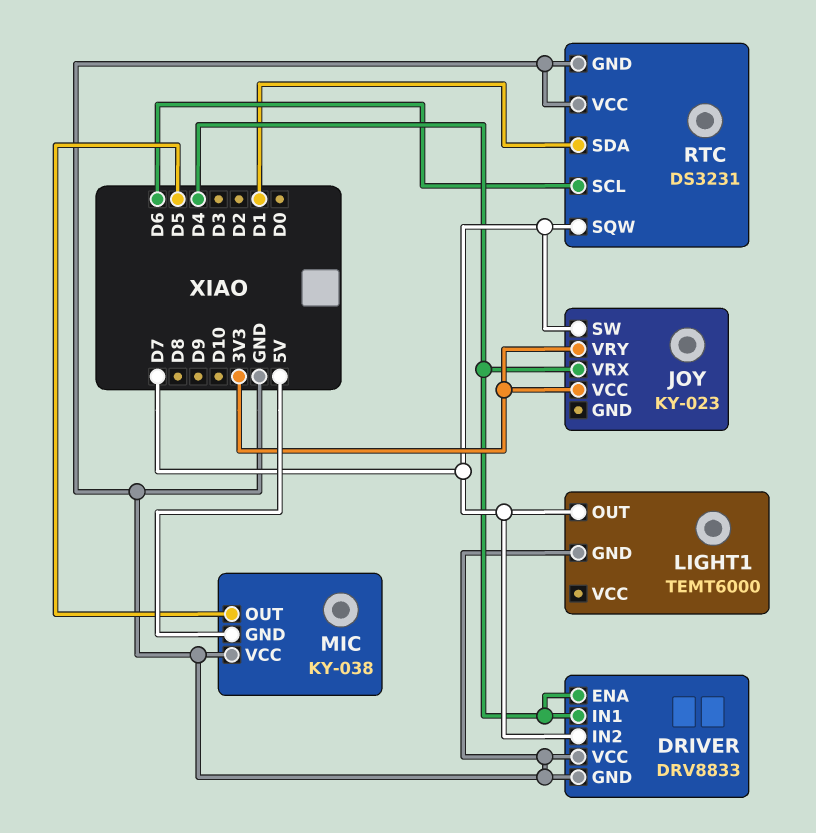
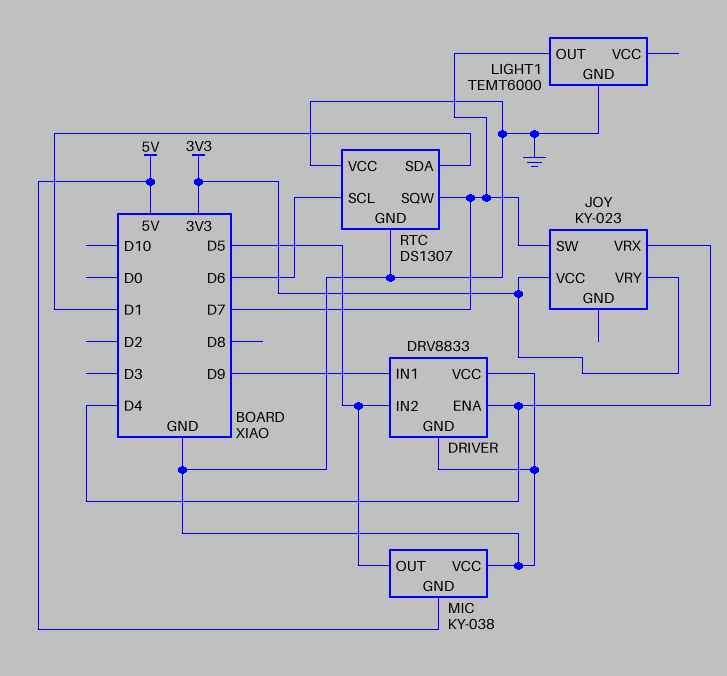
DRIVER pin IN1: D4 -> D9
DRIVER pin IN2: D7 -> D5
RTC: DS3231 -> DS1307

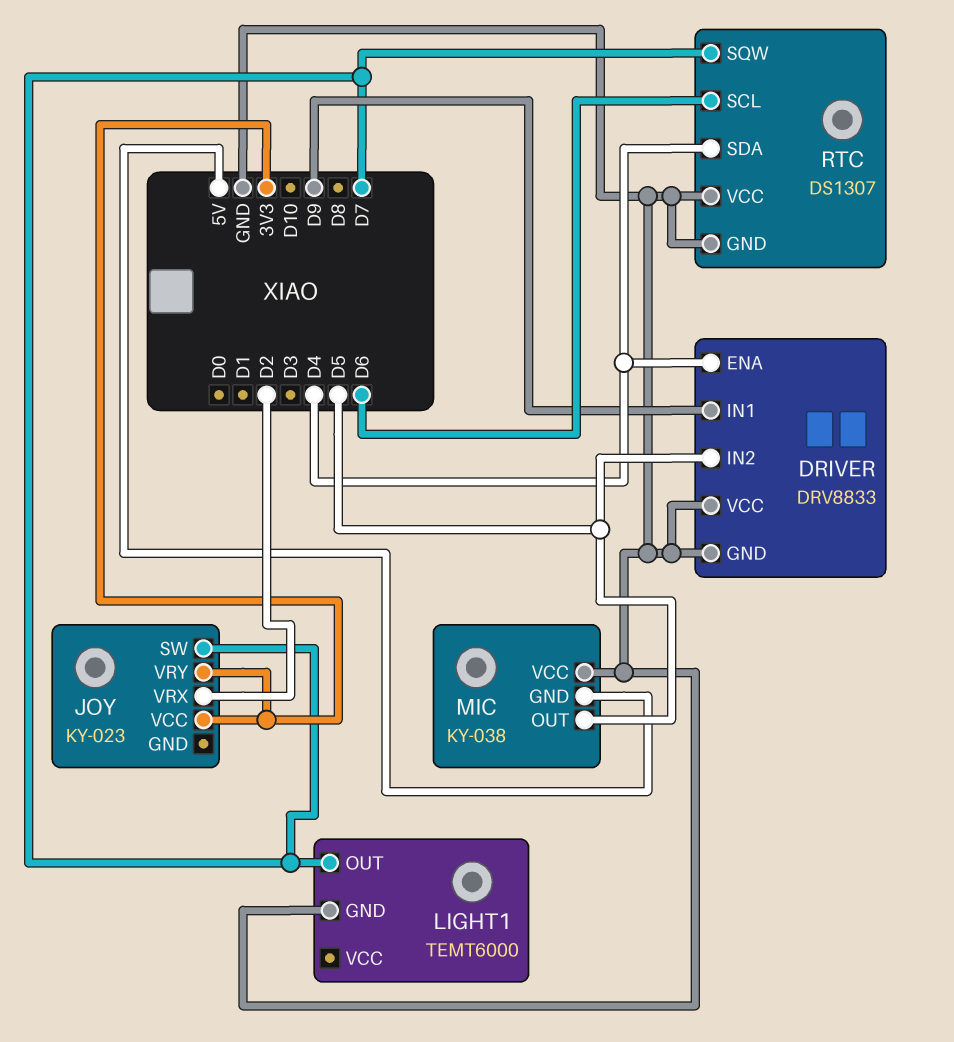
JOY pin VRX: D4 -> D2
RTC pin SDA: D1 -> D4

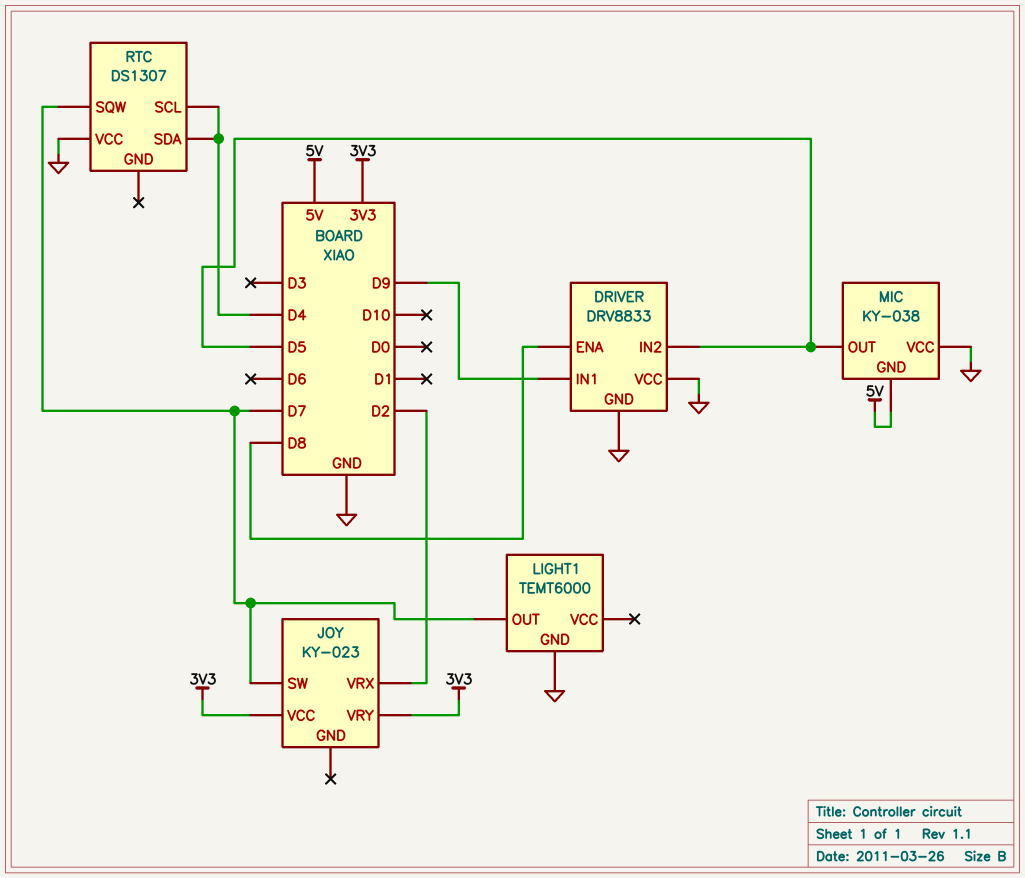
DRIVER pin ENA: D4 -> D8
RTC pin GND: GND -> none
RTC pin SCL: D6 -> D4

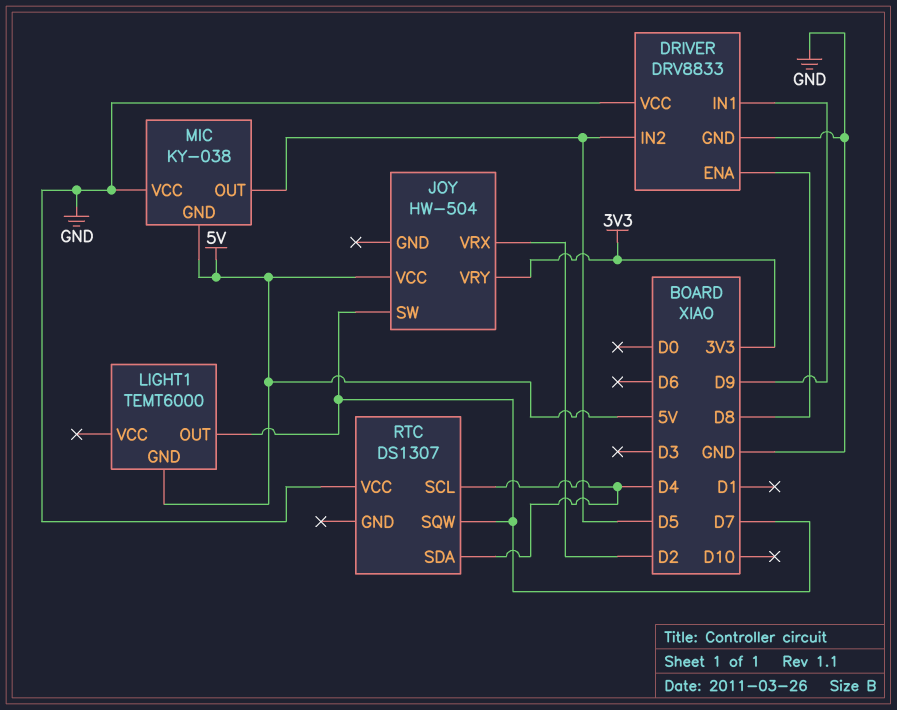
JOY: KY-023 -> HW-504
JOY pin VCC: 3V3 -> 5V
LIGHT1 pin GND: GND -> 5V

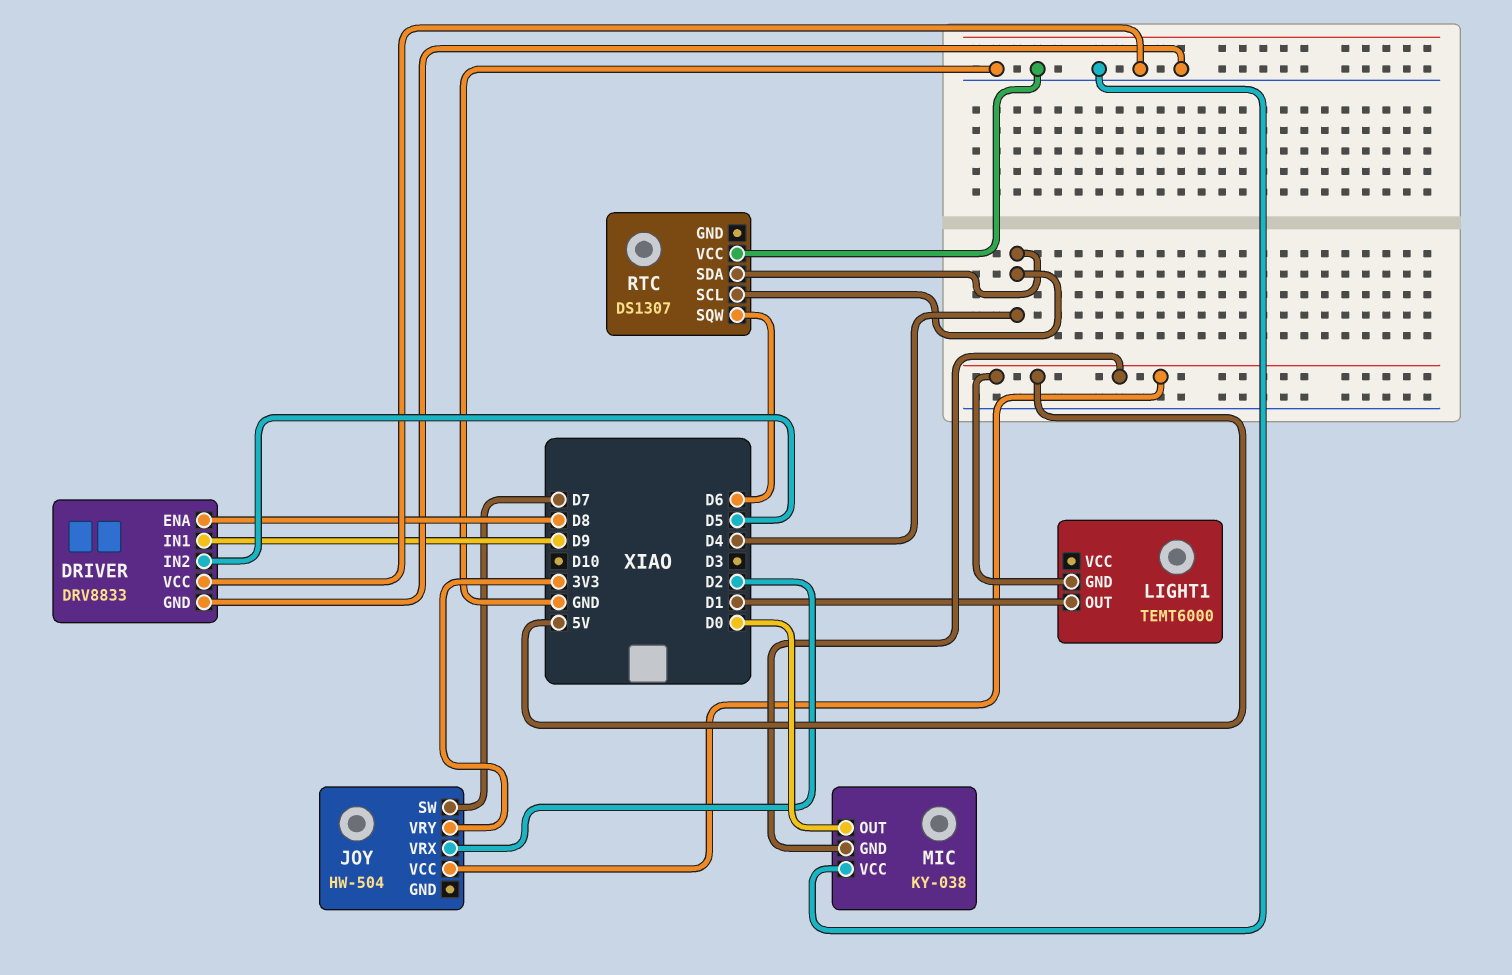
LIGHT1 pin OUT: D7 -> D1
MIC pin OUT: D5 -> D0
RTC pin SQW: D7 -> D6

